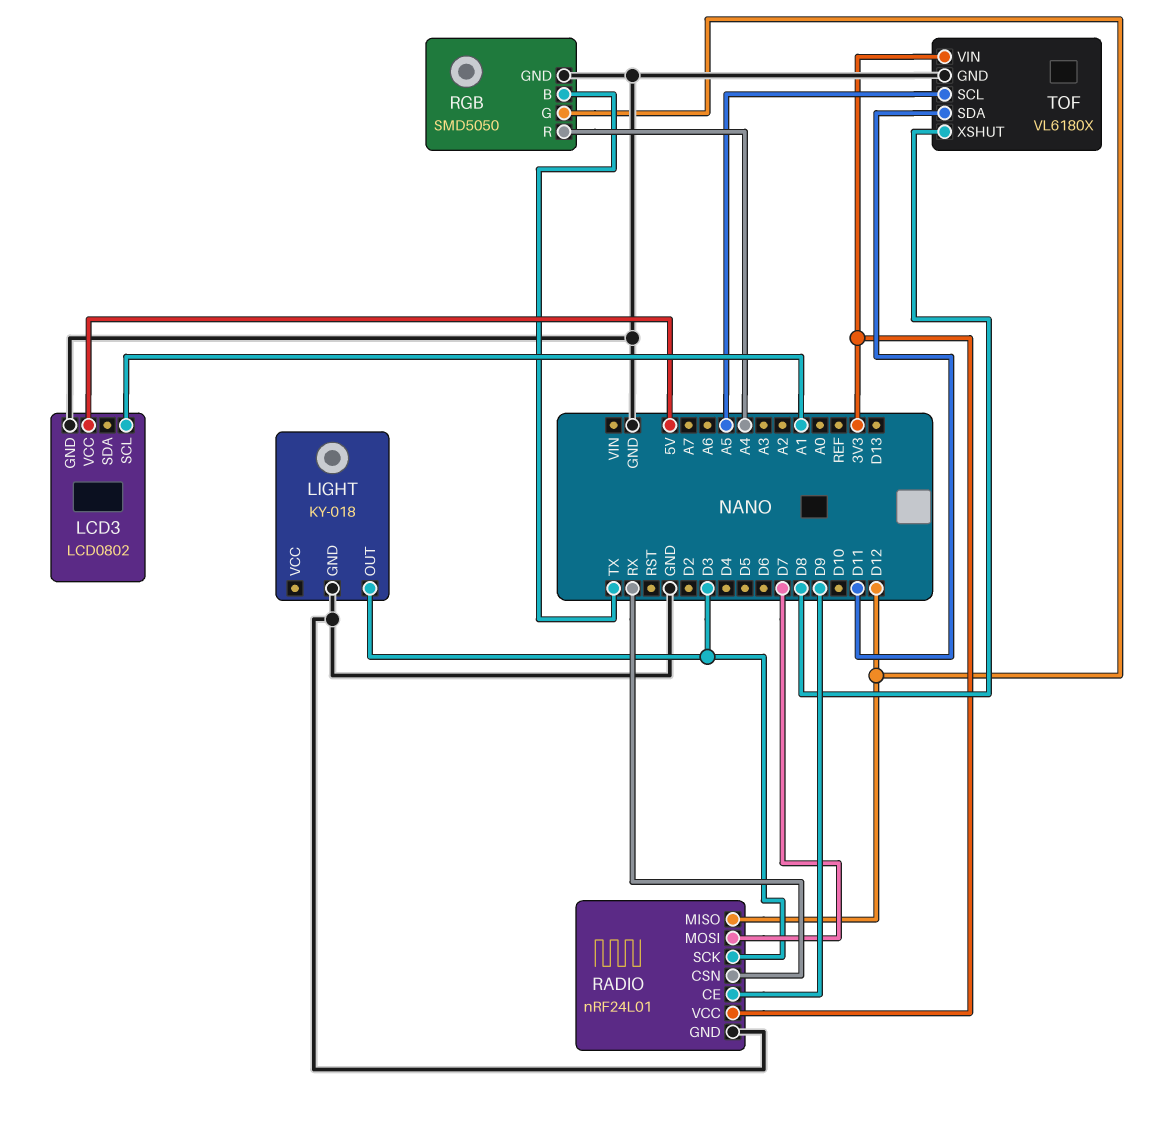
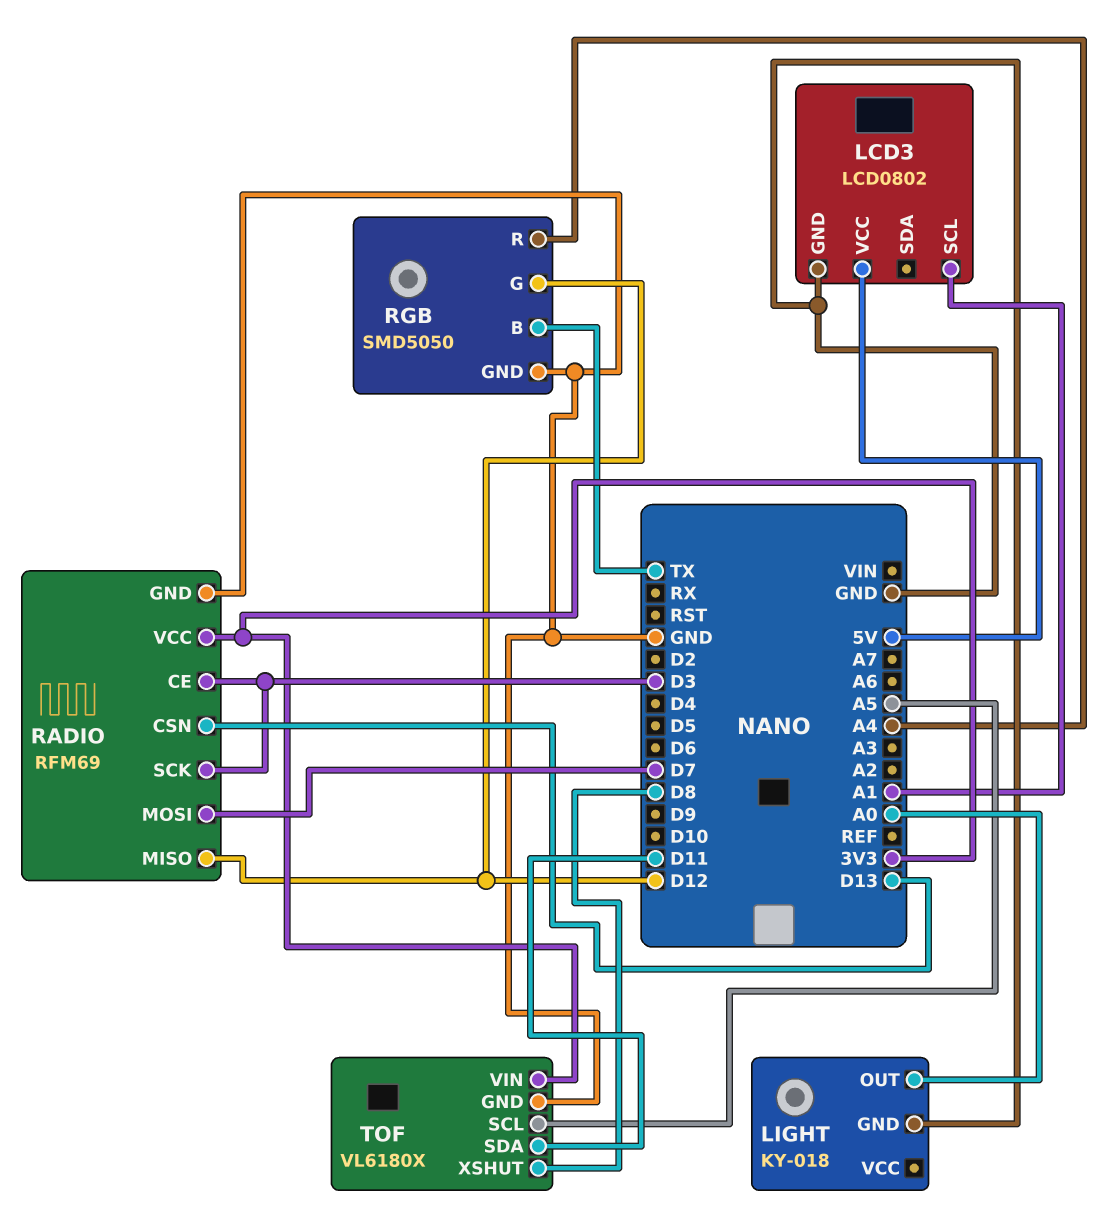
LIGHT pin OUT: D3 -> A0
RADIO: nRF24L01 -> RFM69
RADIO pin CE: D9 -> D3
RADIO pin CSN: RX -> D13

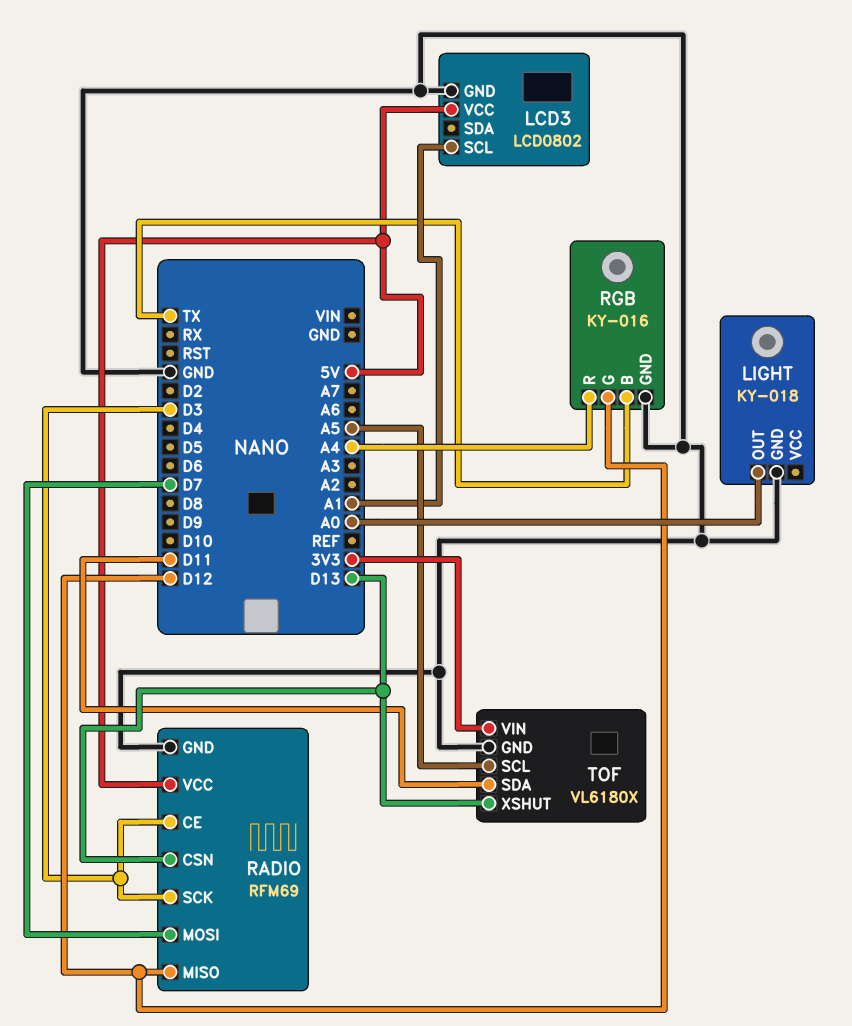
RADIO pin VCC: 3V3 -> 5V
RGB: SMD5050 -> KY-016
TOF pin XSHUT: D8 -> D13

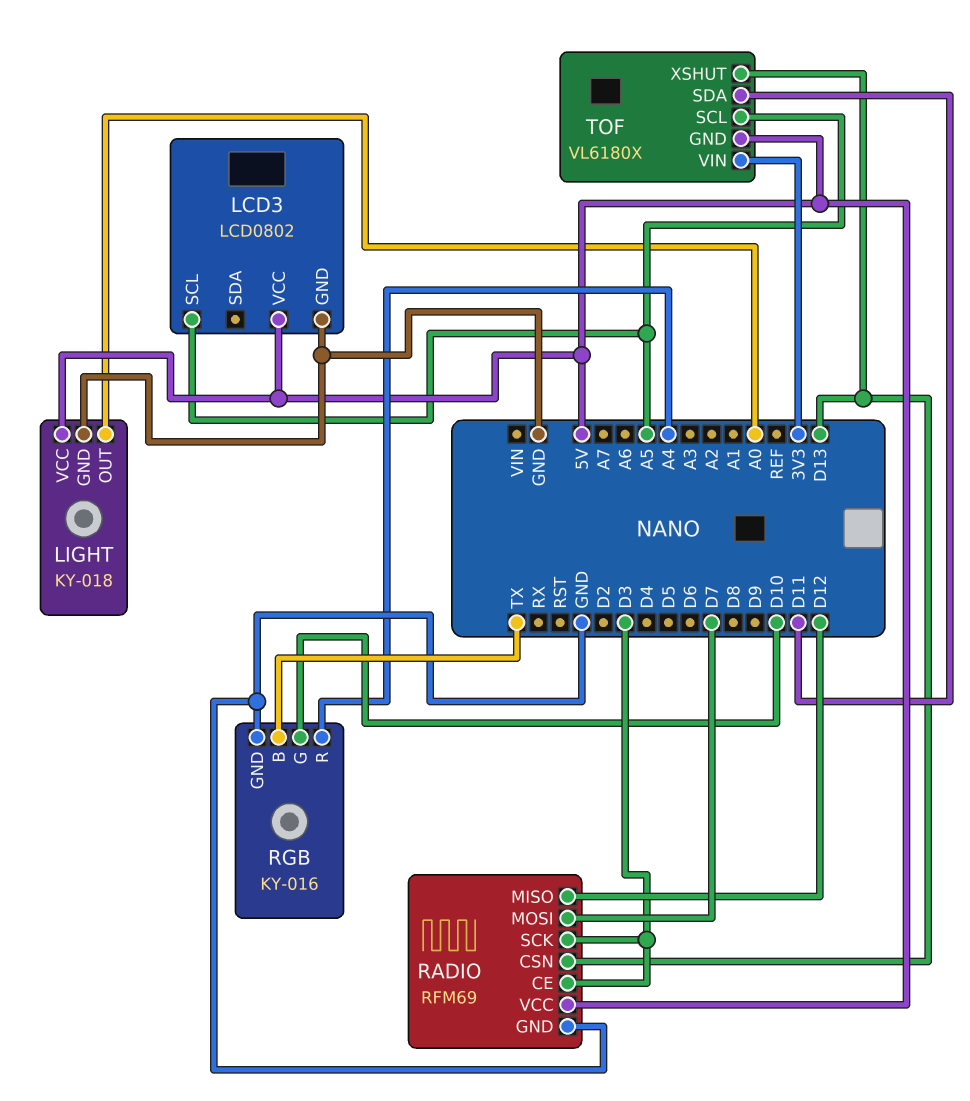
LCD3 pin SCL: A1 -> A5
LIGHT pin VCC: none -> 5V
RGB pin G: D12 -> D10
TOF pin GND: GND -> 5V

